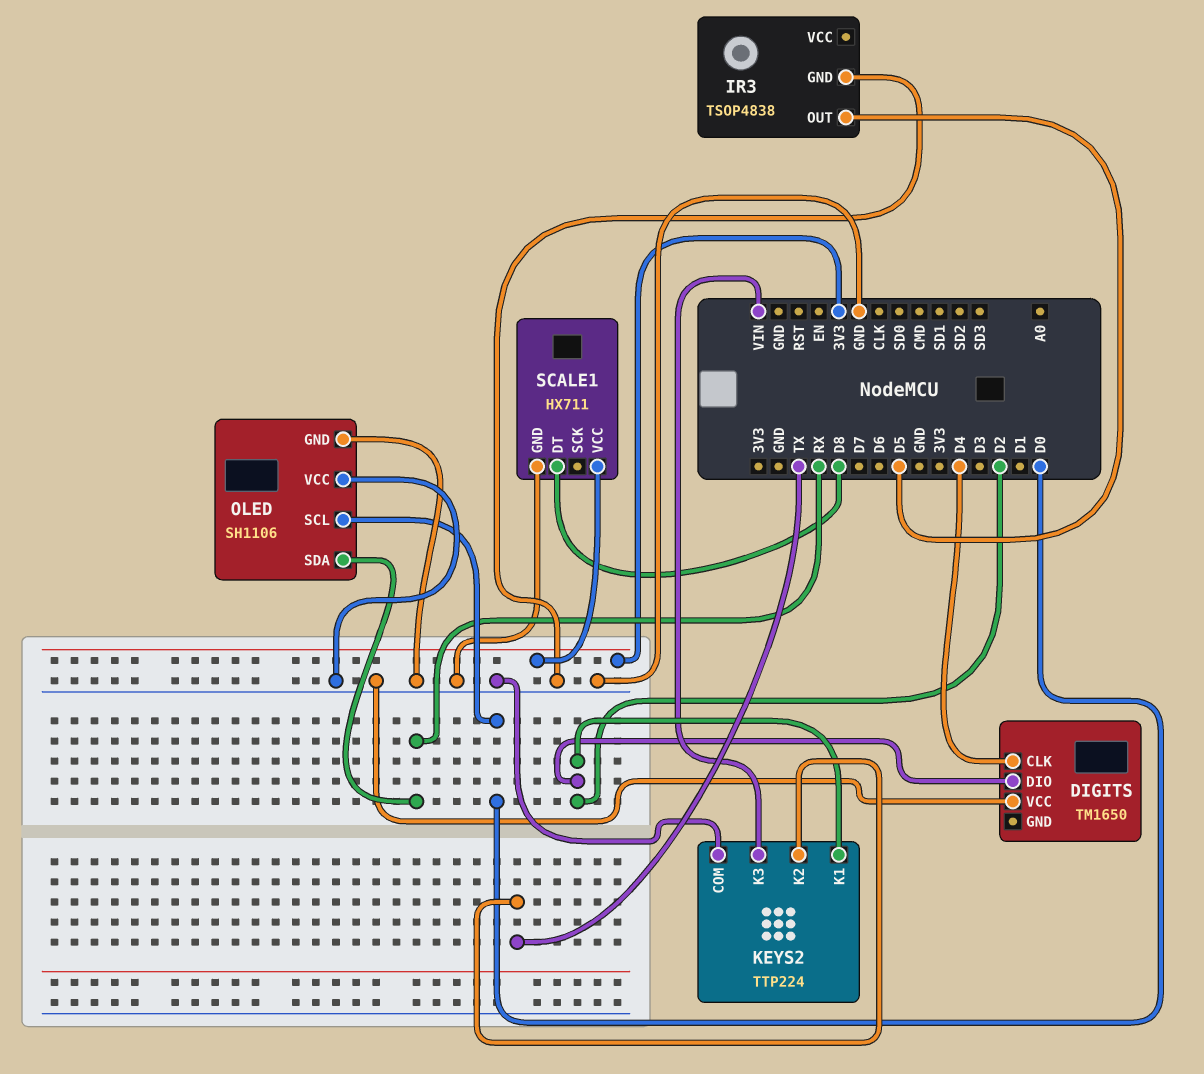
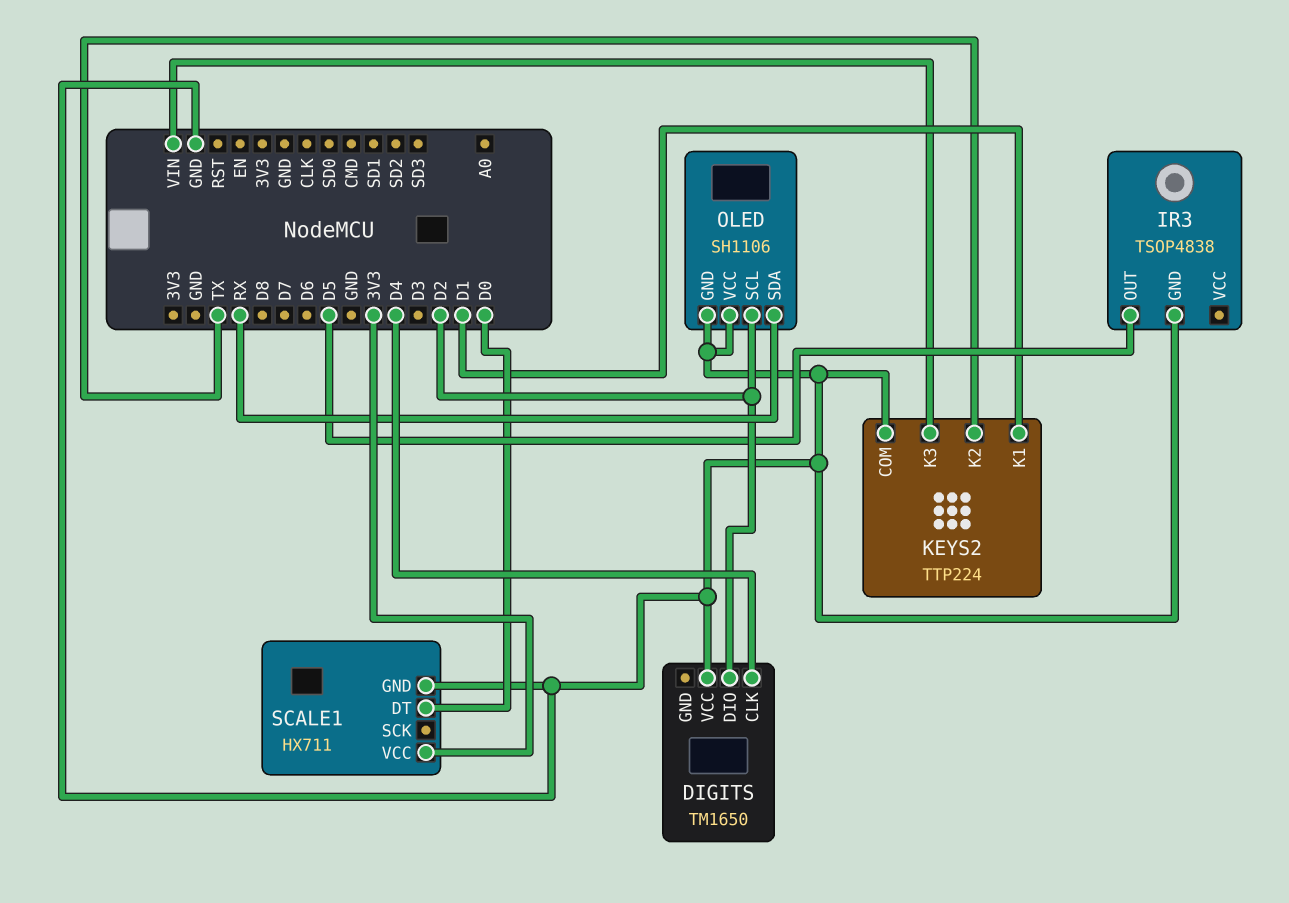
KEYS2 pin K1: D2 -> D1
OLED pin SCL: D0 -> D2
SCALE1 pin DT: D8 -> D0

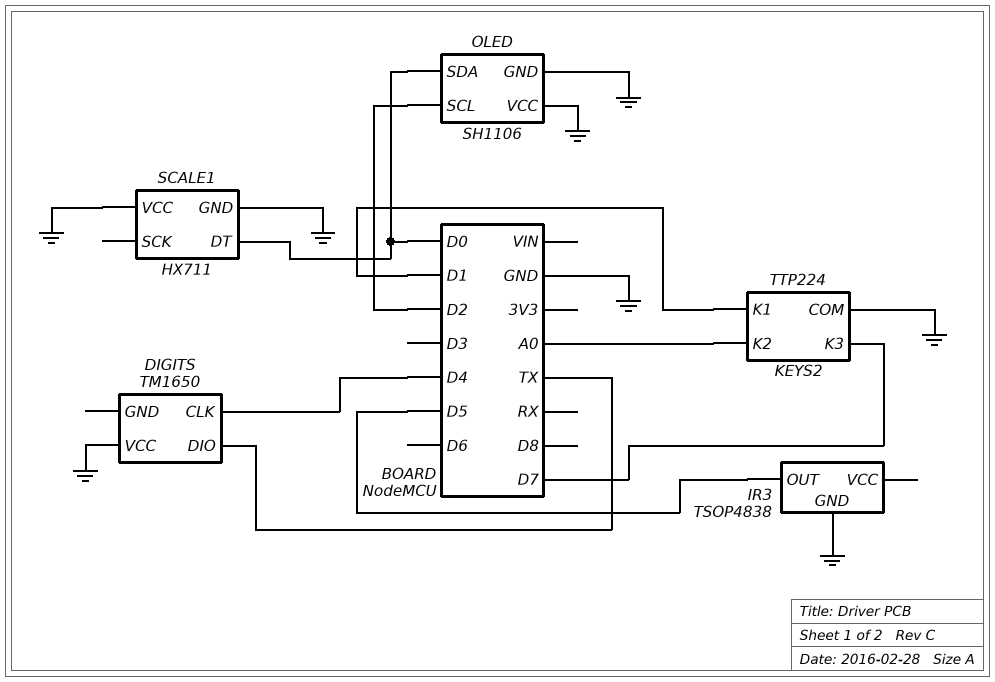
DIGITS pin DIO: D2 -> TX
KEYS2 pin K2: TX -> A0
KEYS2 pin K3: VIN -> D7
OLED pin SDA: RX -> D0
SCALE1 pin VCC: 3V3 -> GND

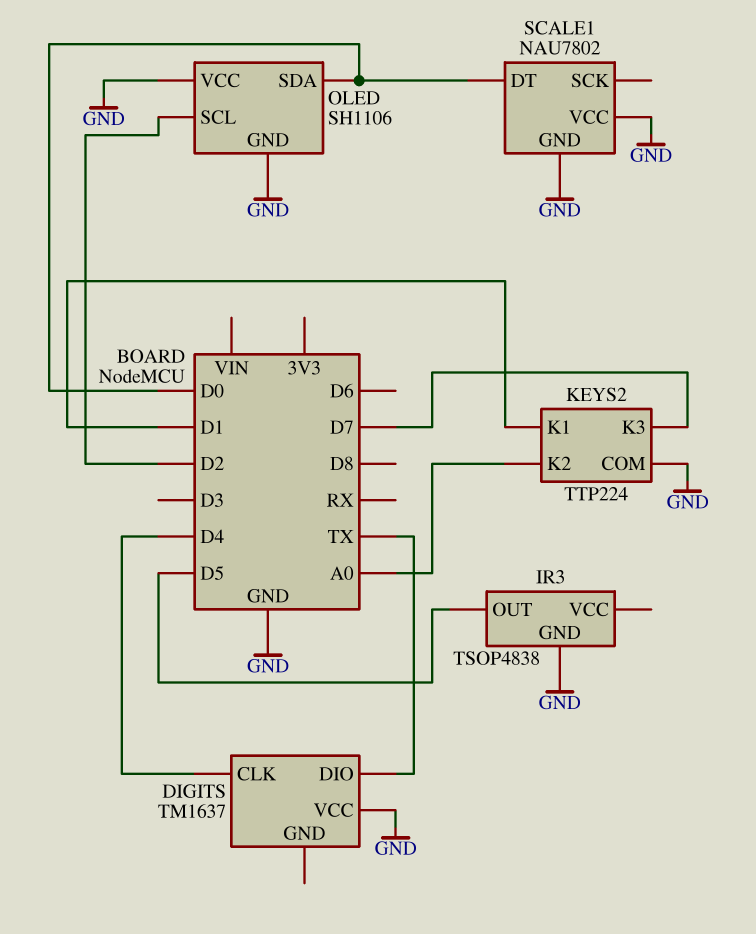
DIGITS: TM1650 -> TM1637
SCALE1: HX711 -> NAU7802

